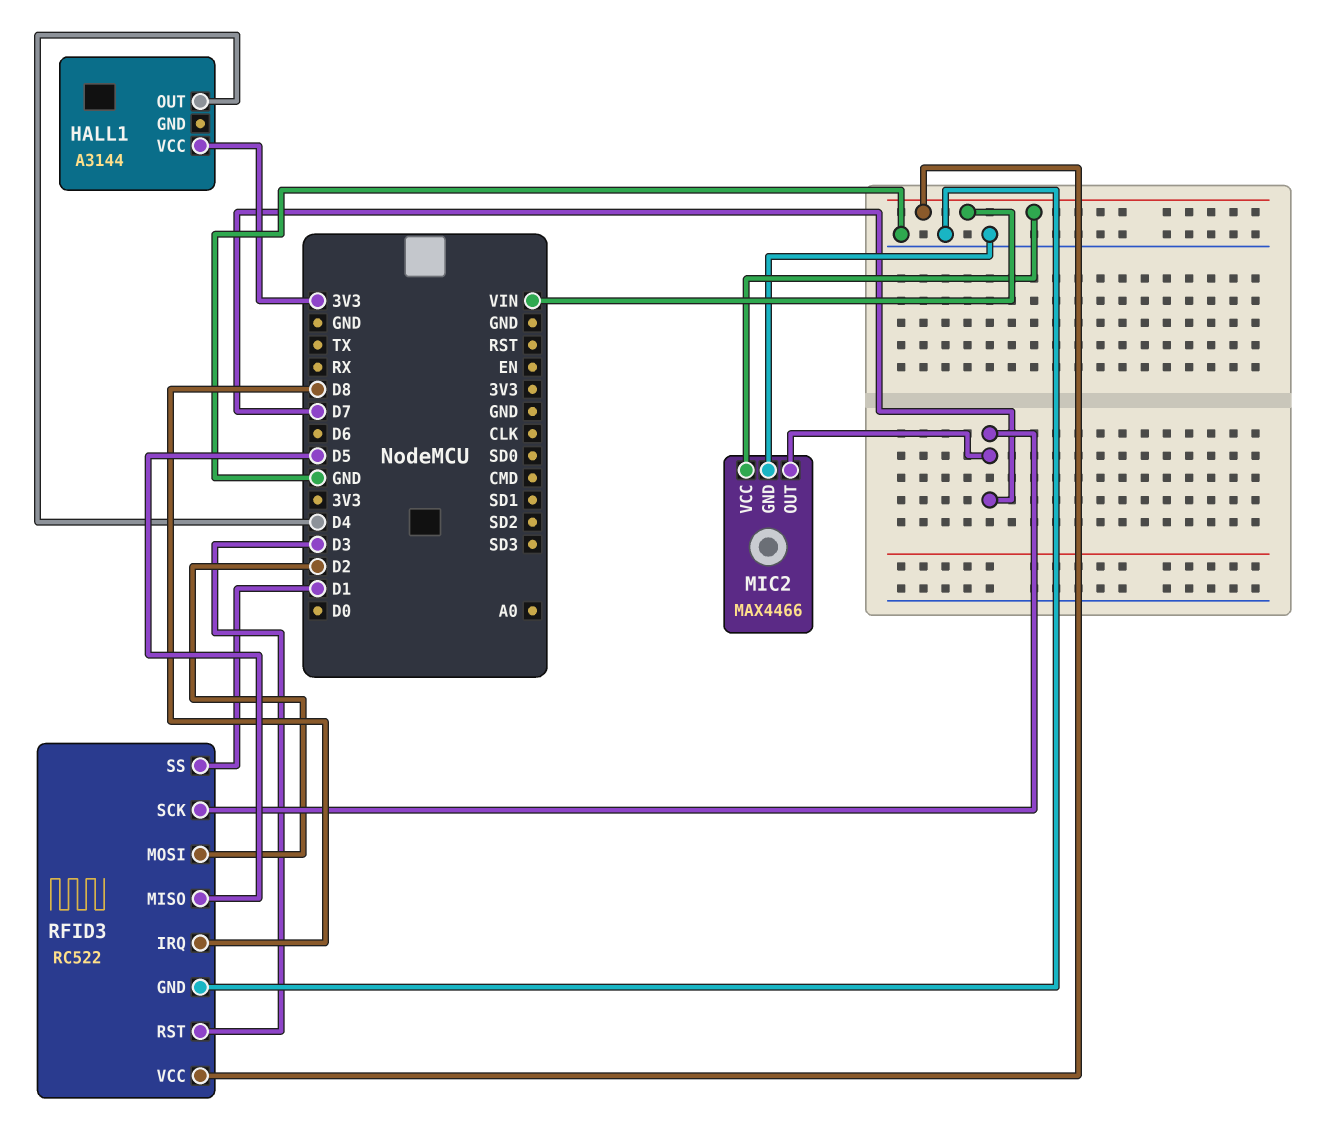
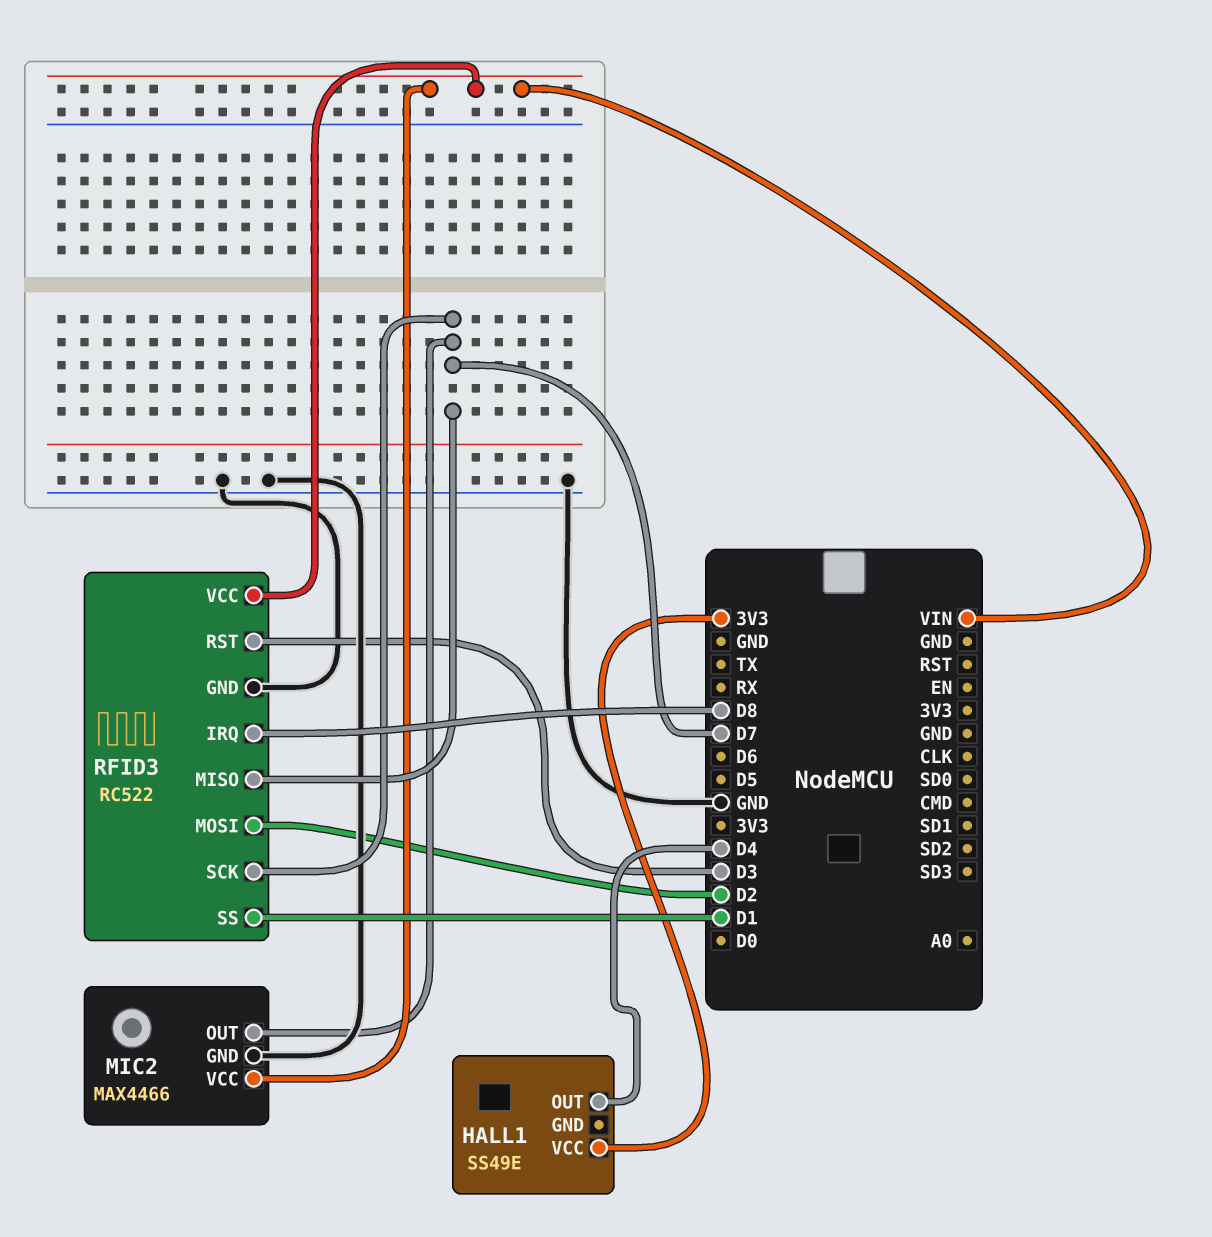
HALL1: A3144 -> SS49E
RFID3 pin MISO: D5 -> D7

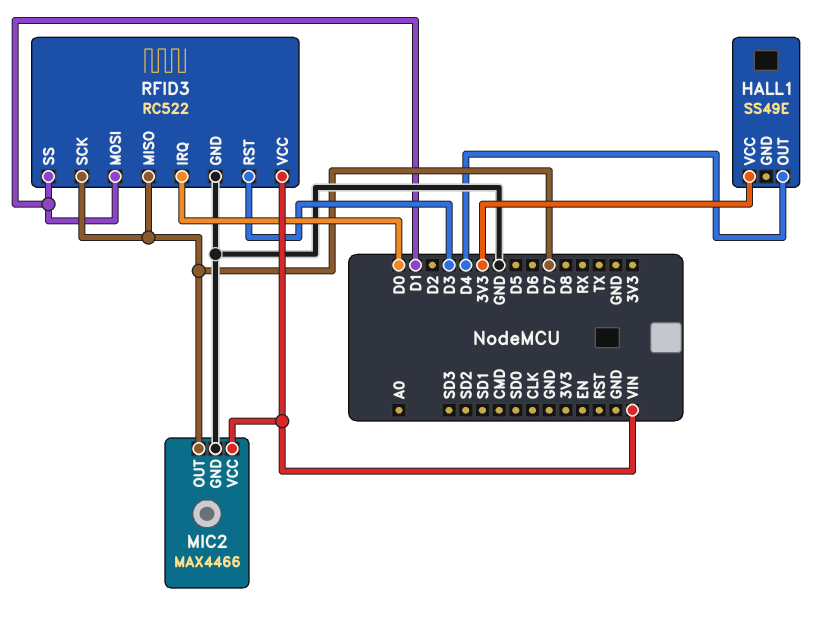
RFID3 pin IRQ: D8 -> D0
RFID3 pin MOSI: D2 -> D1

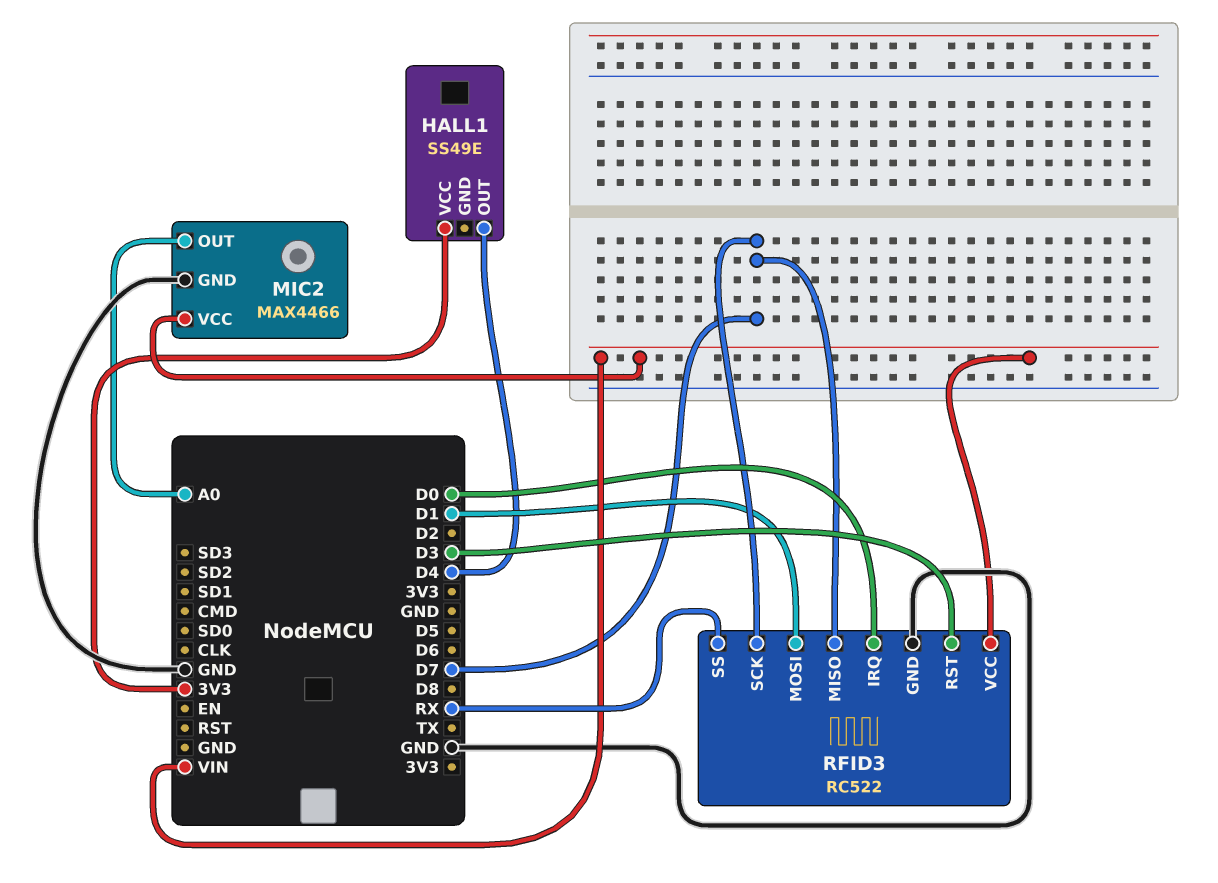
MIC2 pin OUT: D7 -> A0
RFID3 pin SS: D1 -> RX

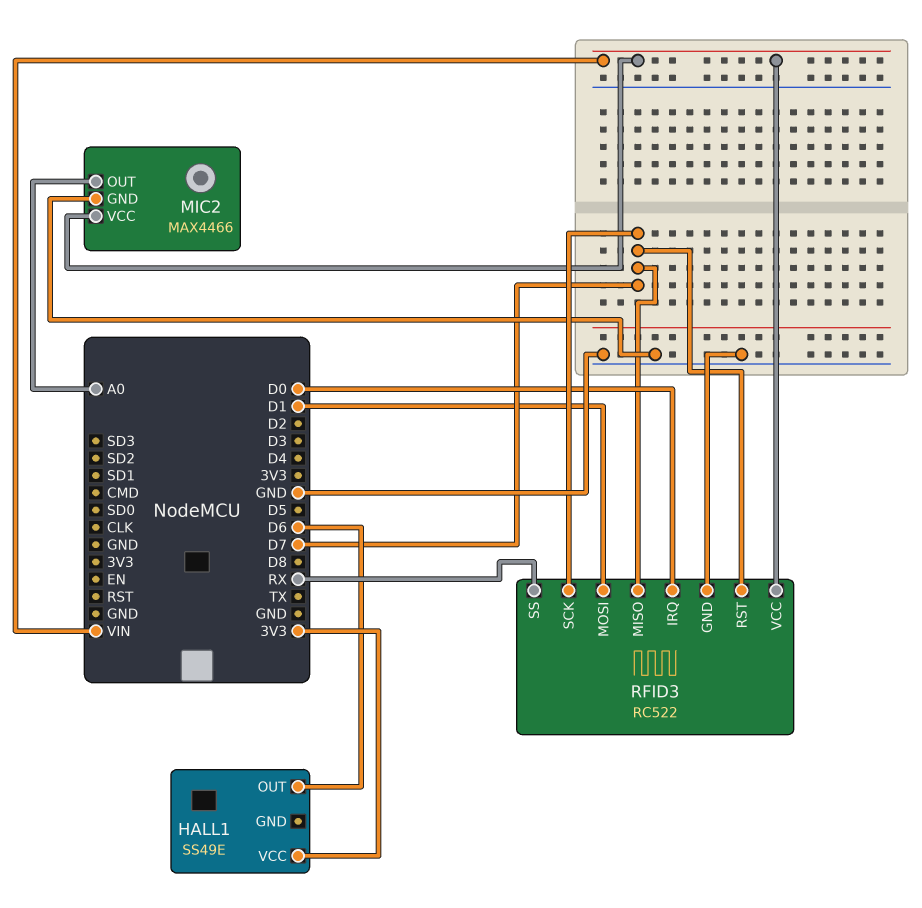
HALL1 pin OUT: D4 -> D6
RFID3 pin RST: D3 -> D7

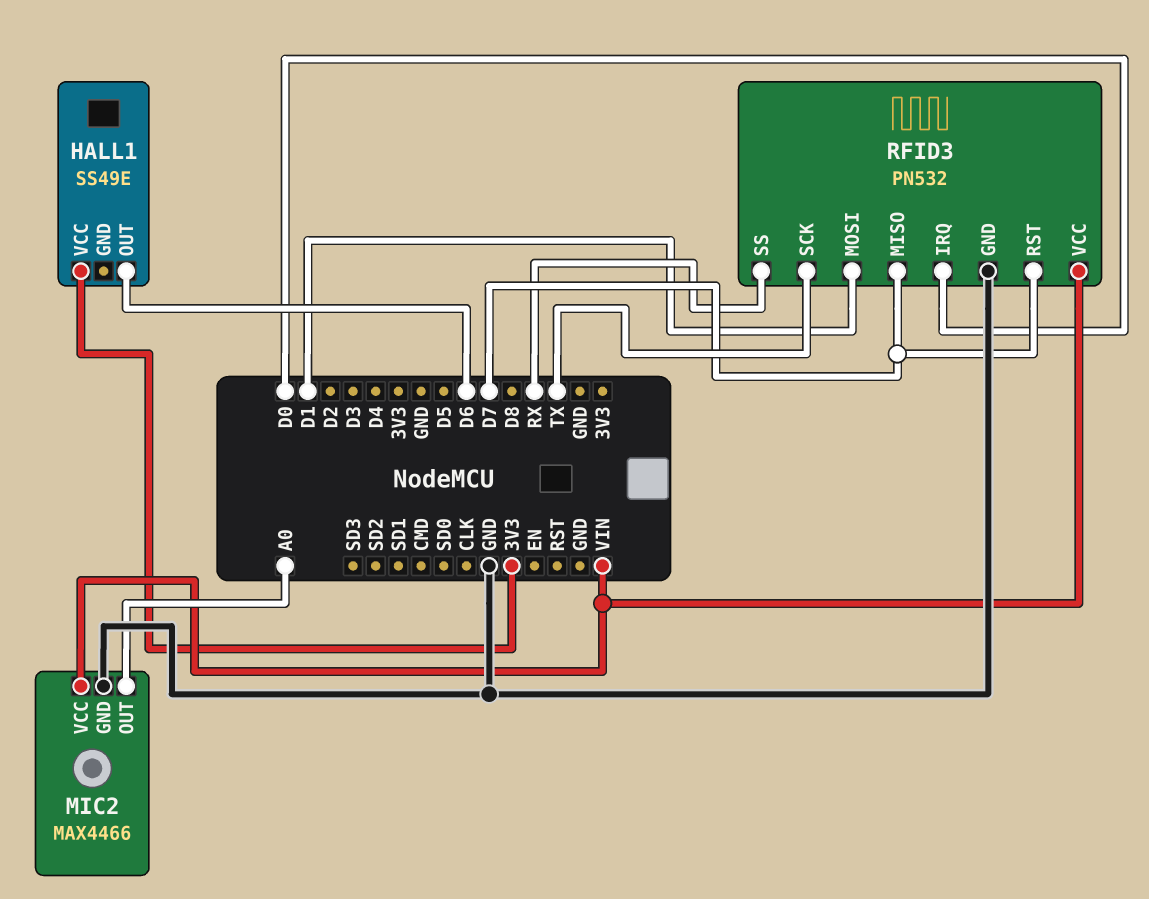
RFID3: RC522 -> PN532
RFID3 pin SCK: D7 -> TX

